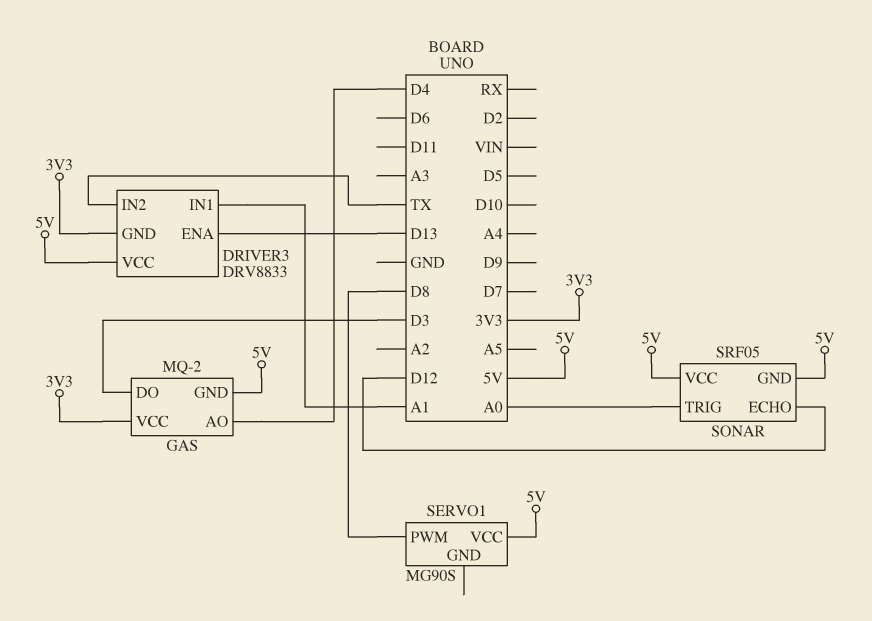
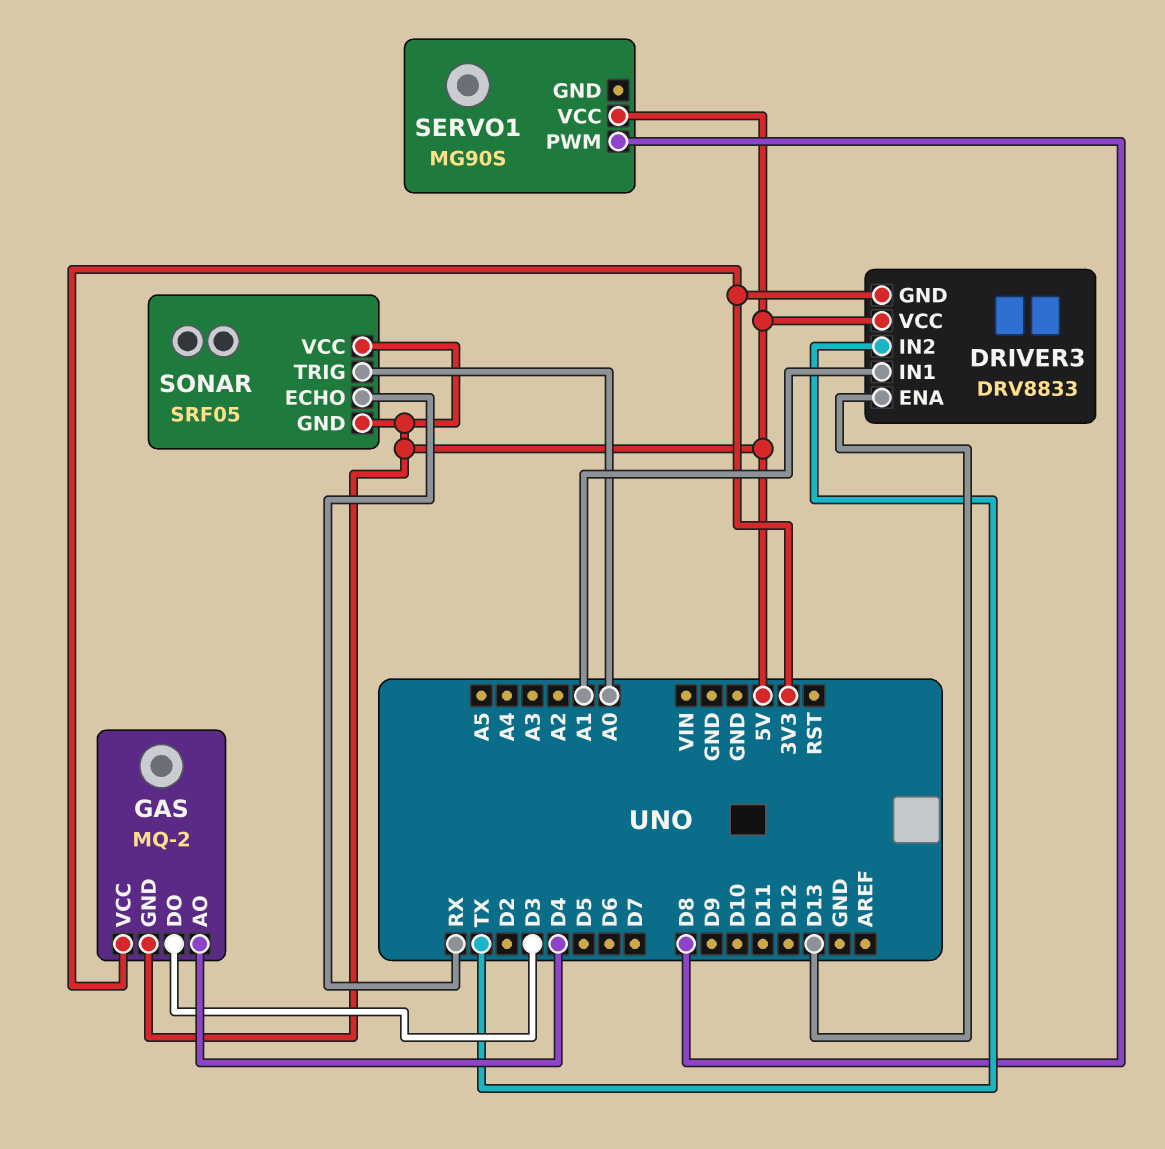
SONAR pin ECHO: D12 -> RX

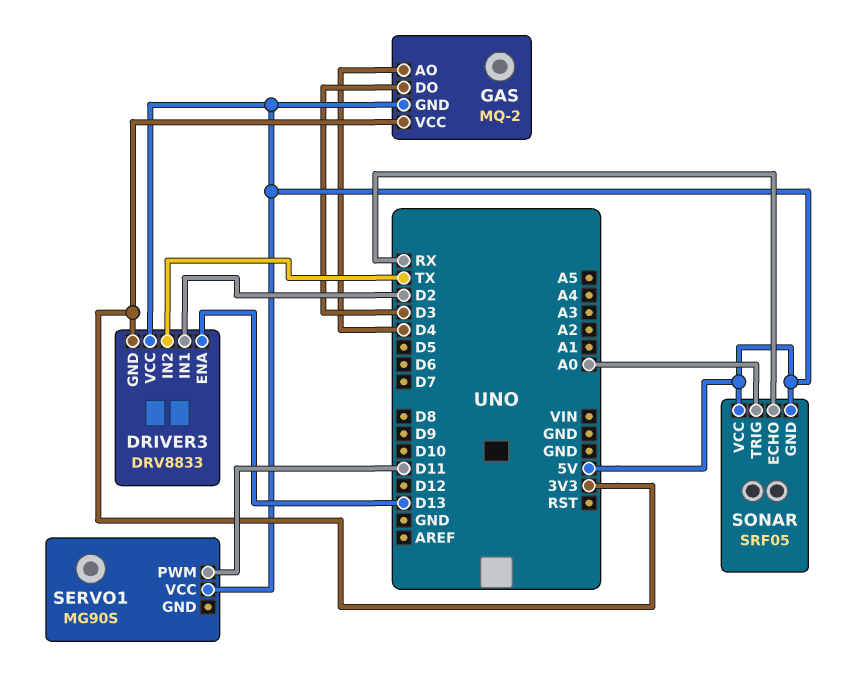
DRIVER3 pin IN1: A1 -> D2
SERVO1 pin PWM: D8 -> D11

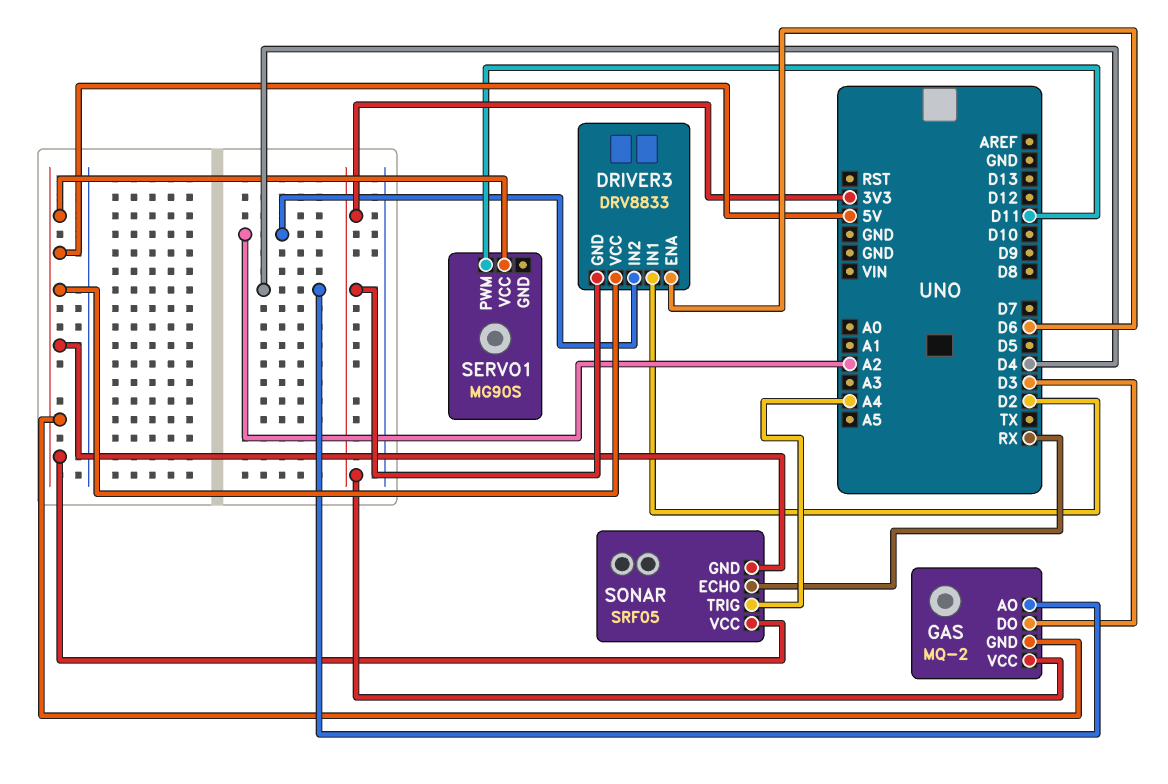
DRIVER3 pin ENA: D13 -> D6
DRIVER3 pin IN2: TX -> A2
SONAR pin TRIG: A0 -> A4

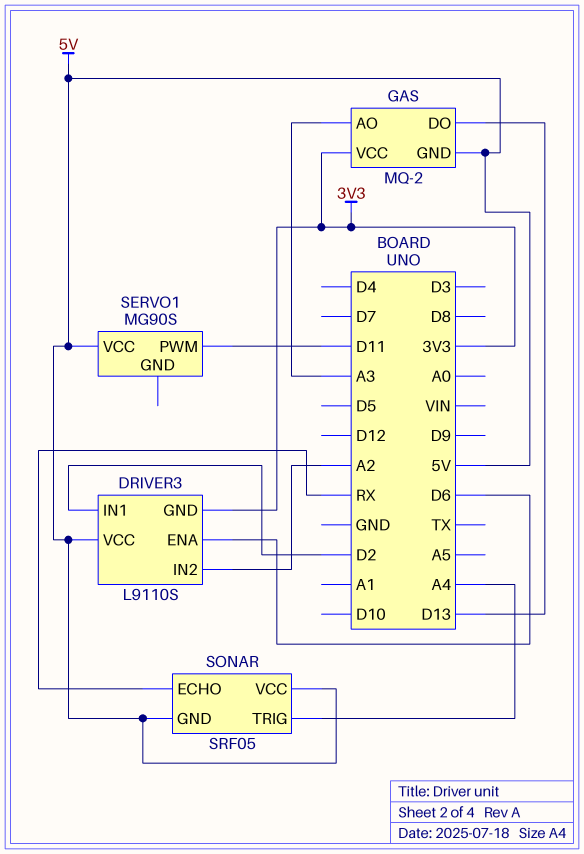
DRIVER3: DRV8833 -> L9110S
GAS pin AO: D4 -> A3
GAS pin DO: D3 -> D13

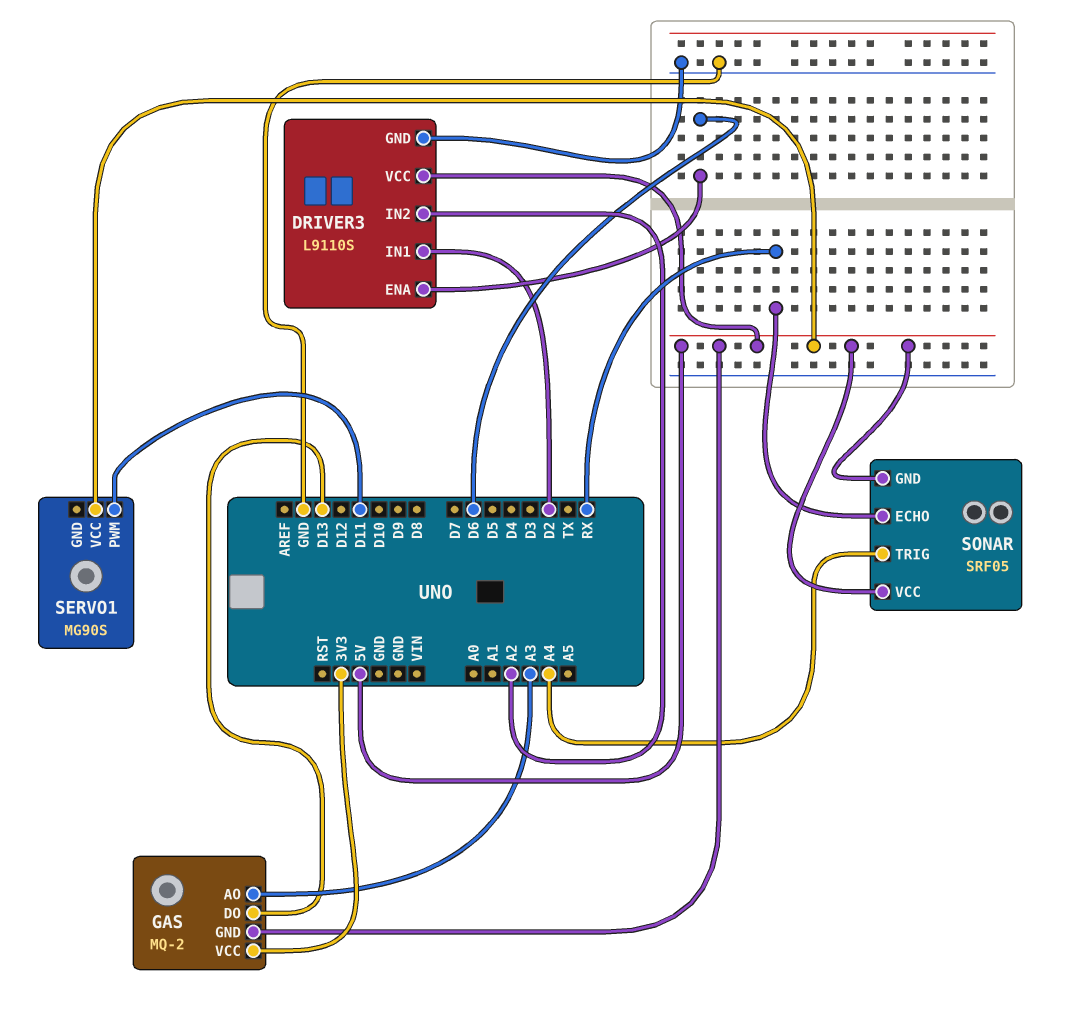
DRIVER3 pin GND: 3V3 -> GND

